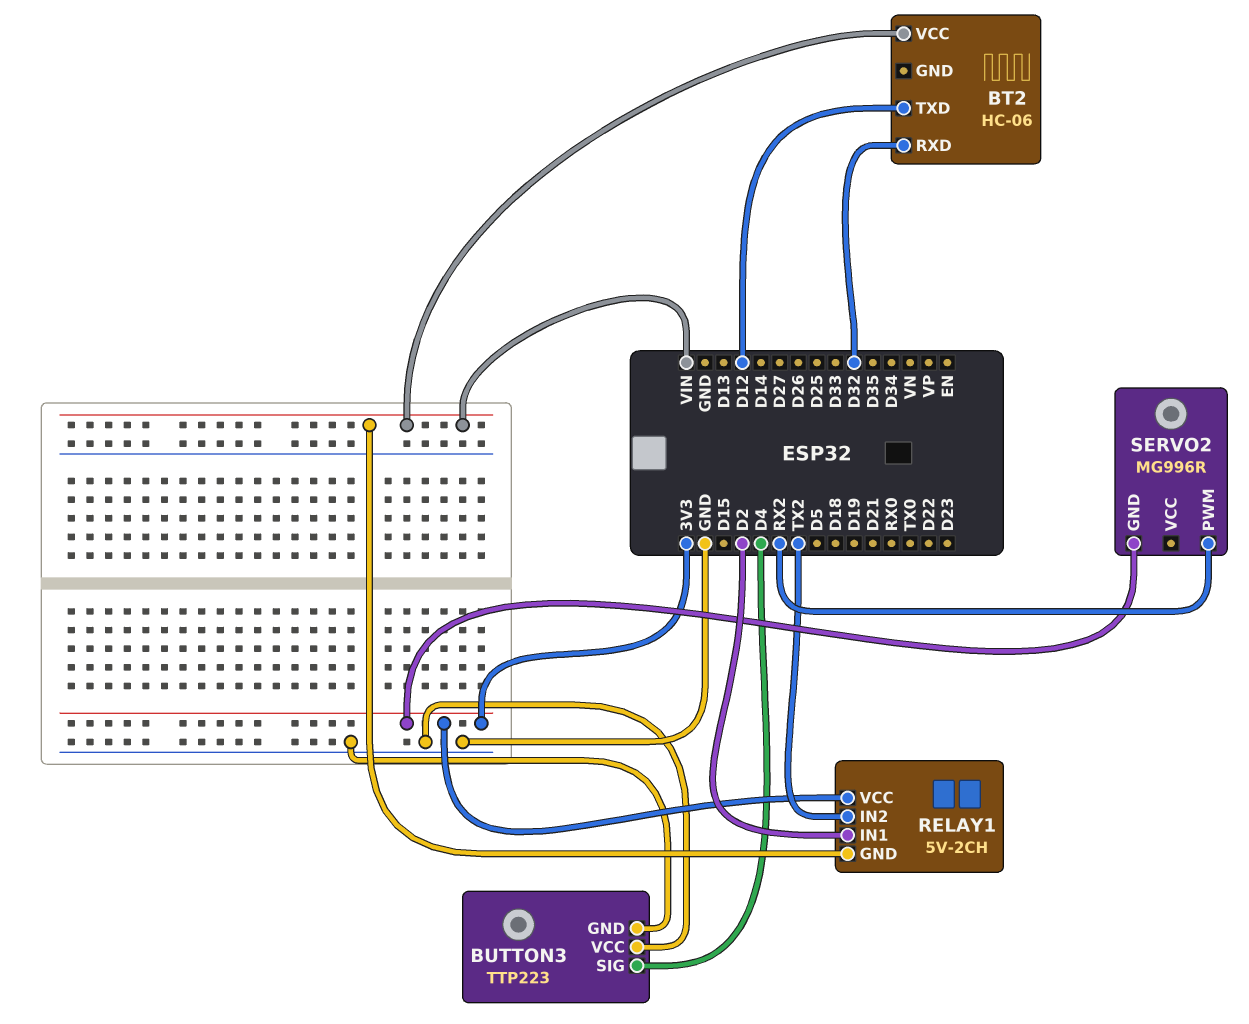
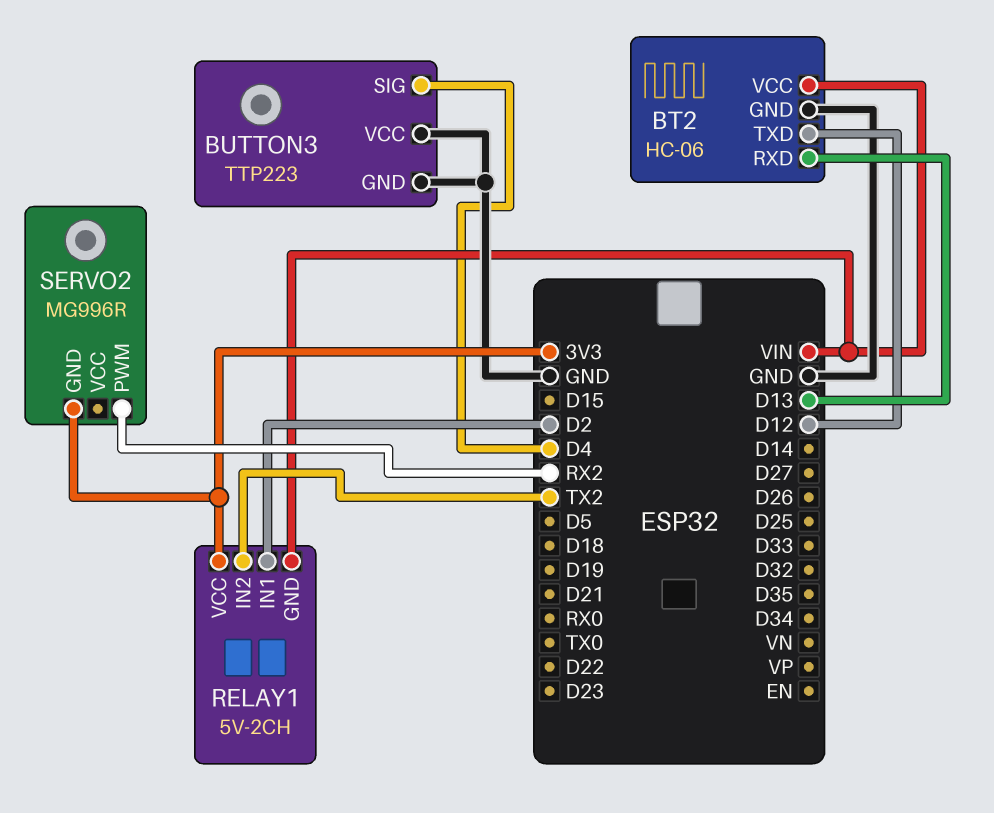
BT2 pin GND: none -> GND
BT2 pin RXD: D32 -> D13

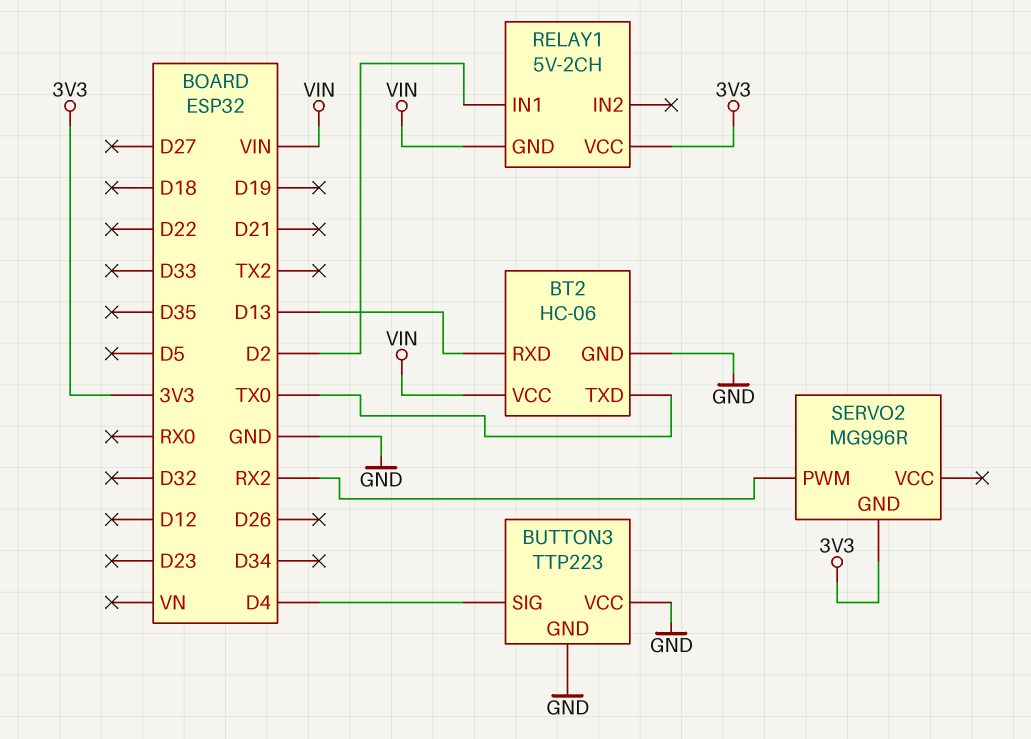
BT2 pin TXD: D12 -> TX0
RELAY1 pin IN2: TX2 -> none

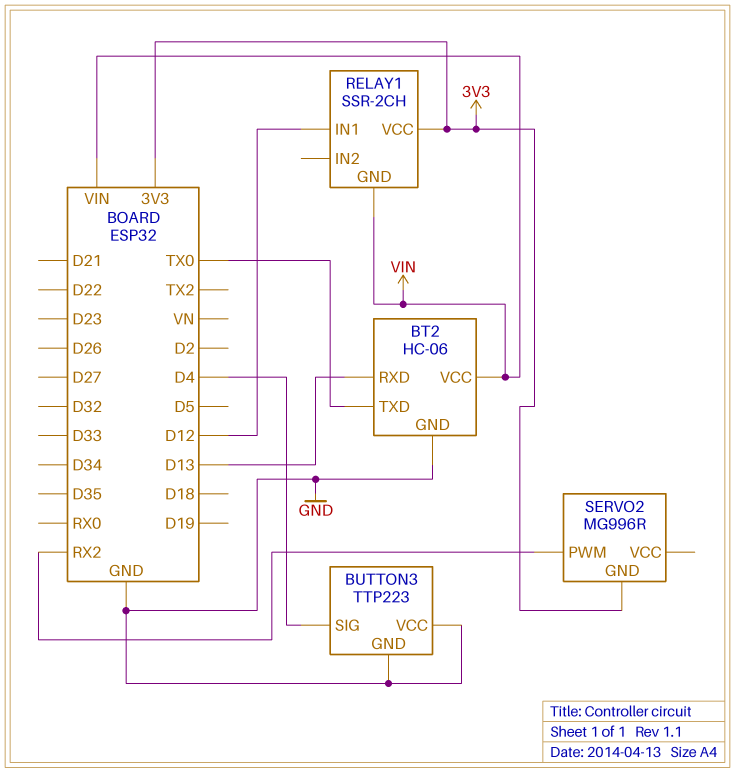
RELAY1: 5V-2CH -> SSR-2CH
RELAY1 pin IN1: D2 -> D12

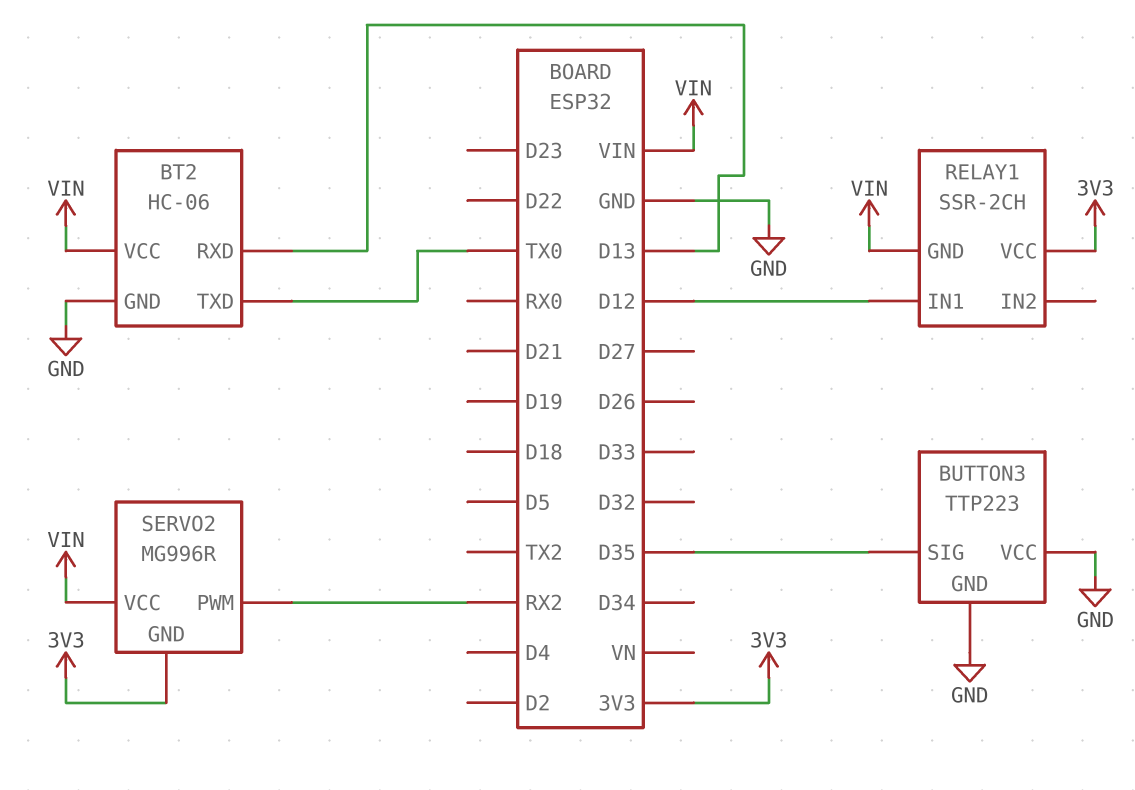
BUTTON3 pin SIG: D4 -> D35
SERVO2 pin VCC: none -> VIN

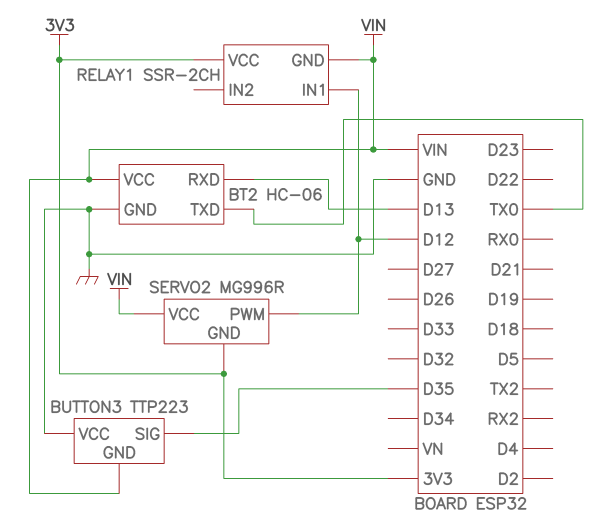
BUTTON3 pin GND: GND -> VIN
SERVO2 pin PWM: RX2 -> D12

